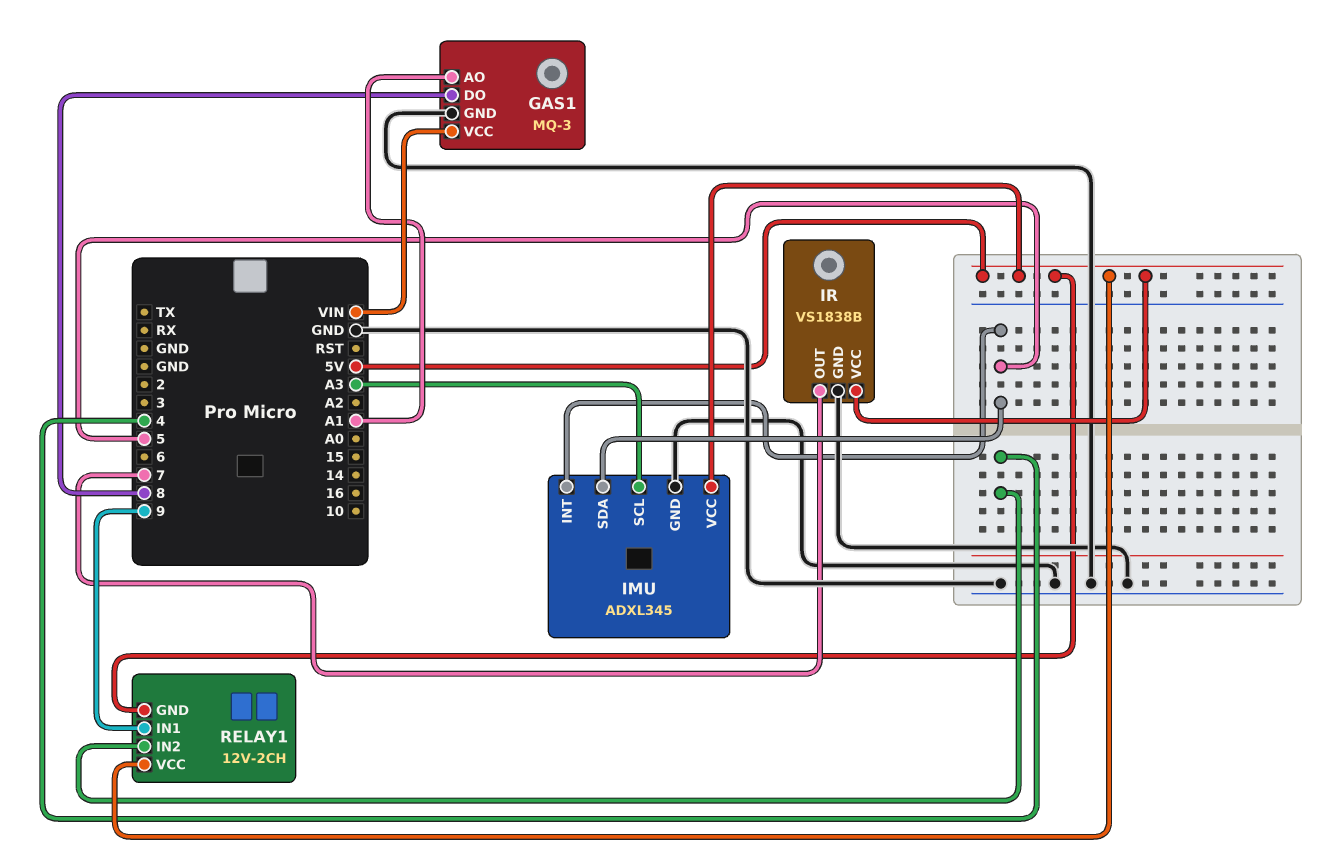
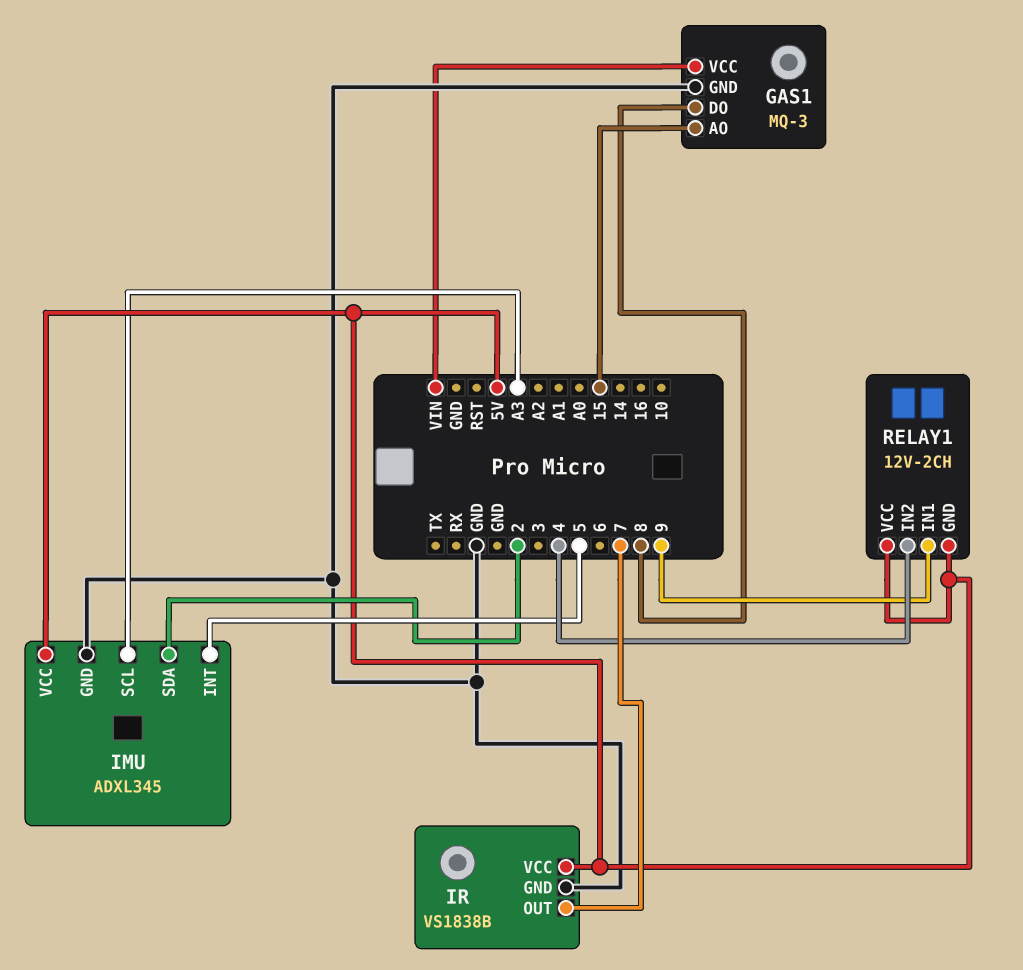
GAS1 pin AO: A1 -> 15
IMU pin SDA: 5 -> 2

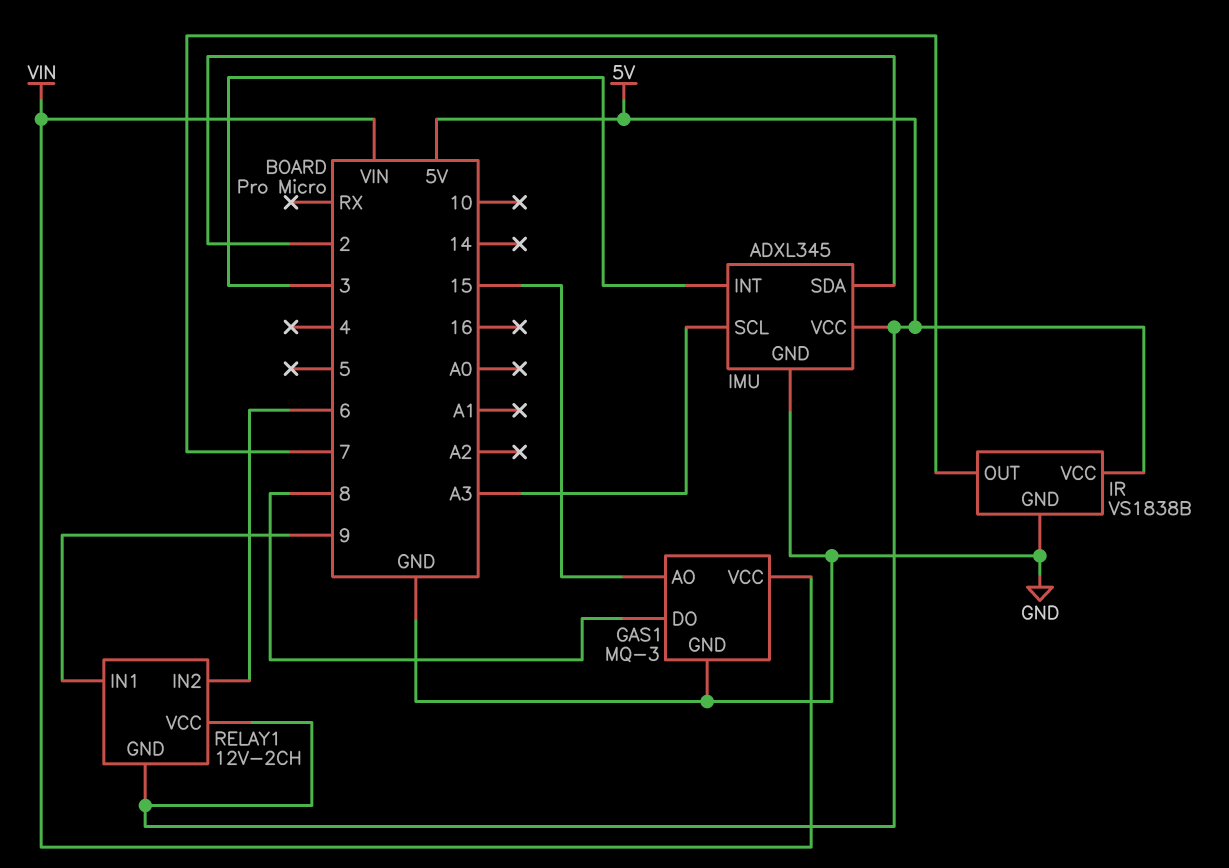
IMU pin INT: 5 -> 3
RELAY1 pin IN2: 4 -> 6

